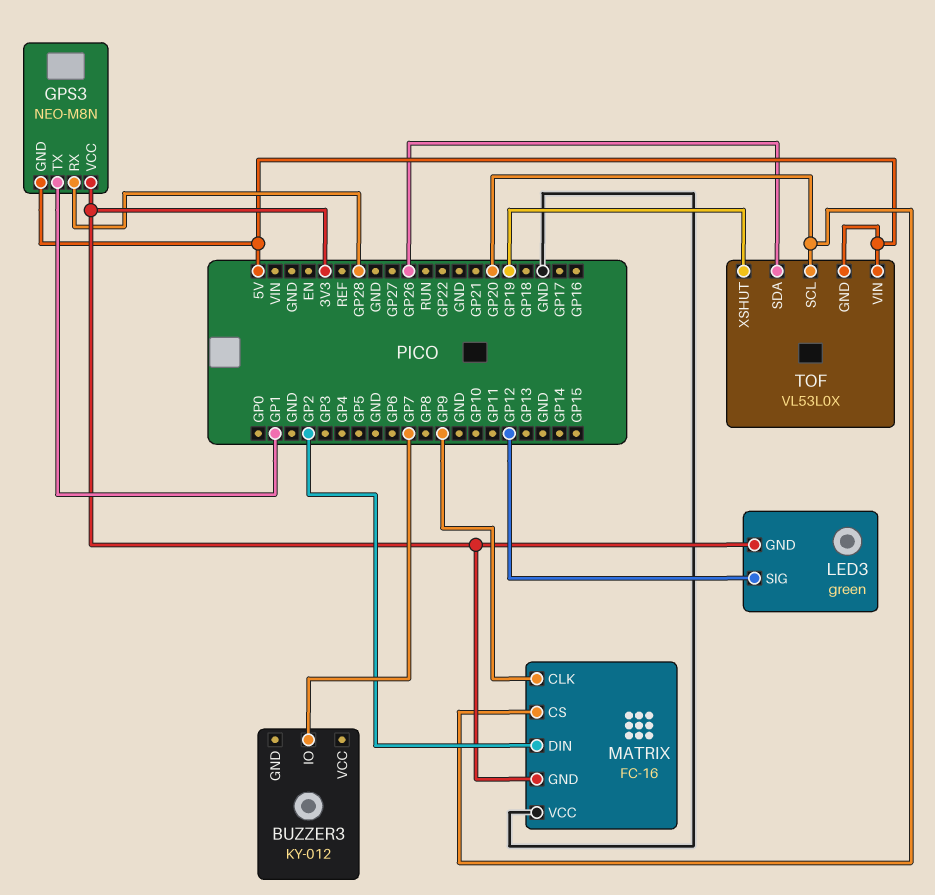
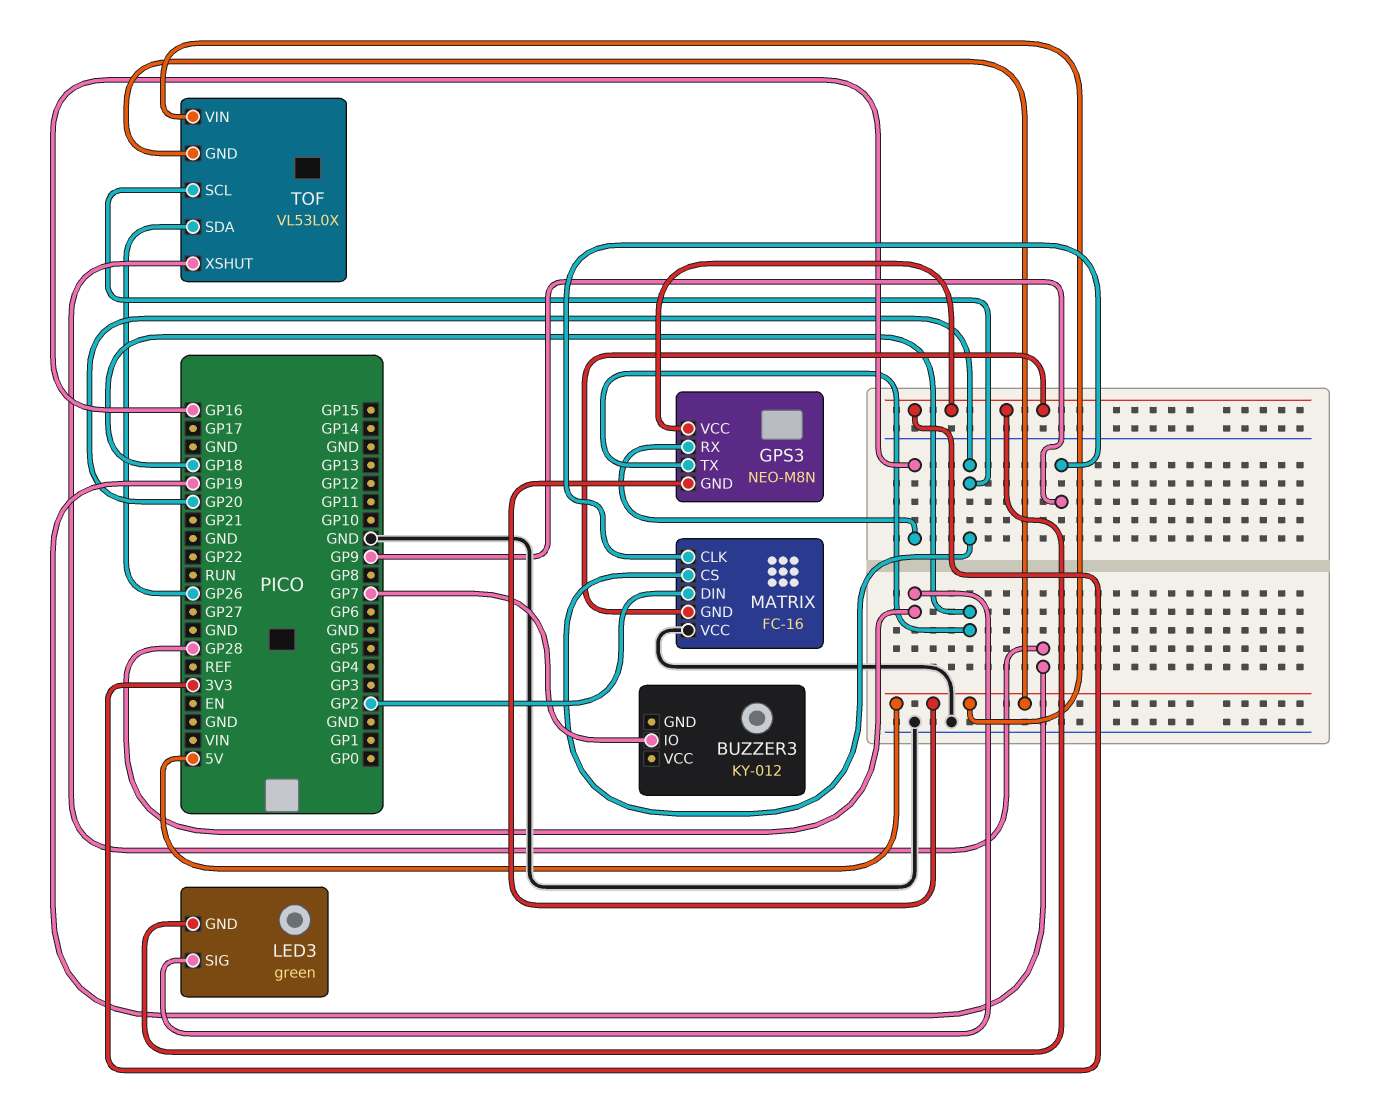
GPS3 pin RX: GP28 -> GP16
GPS3 pin TX: GP1 -> GP18
LED3 pin SIG: GP12 -> GP28

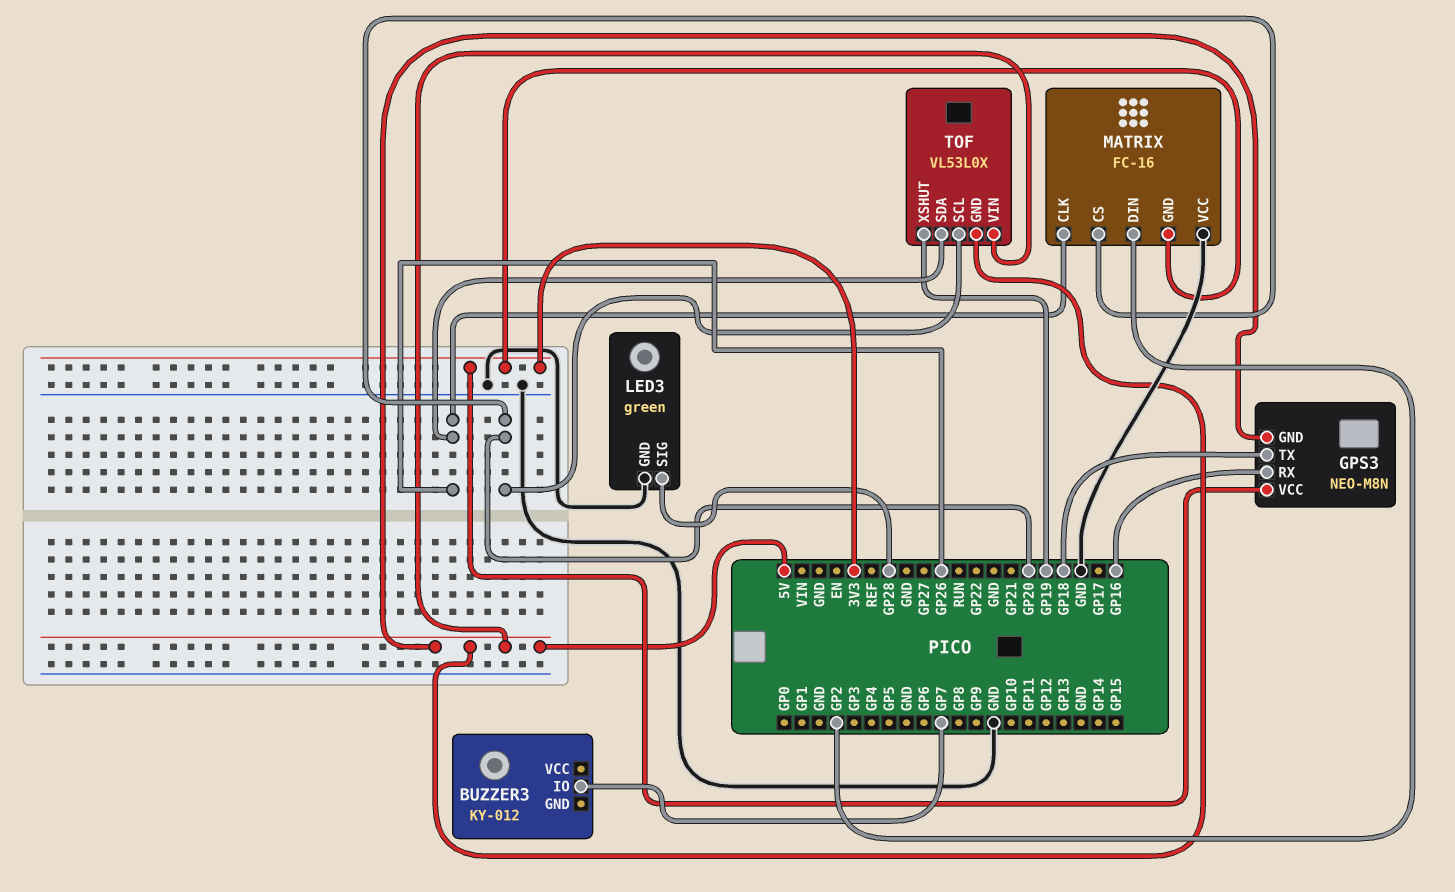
LED3 pin GND: 3V3 -> GND
MATRIX pin CLK: GP9 -> GP26

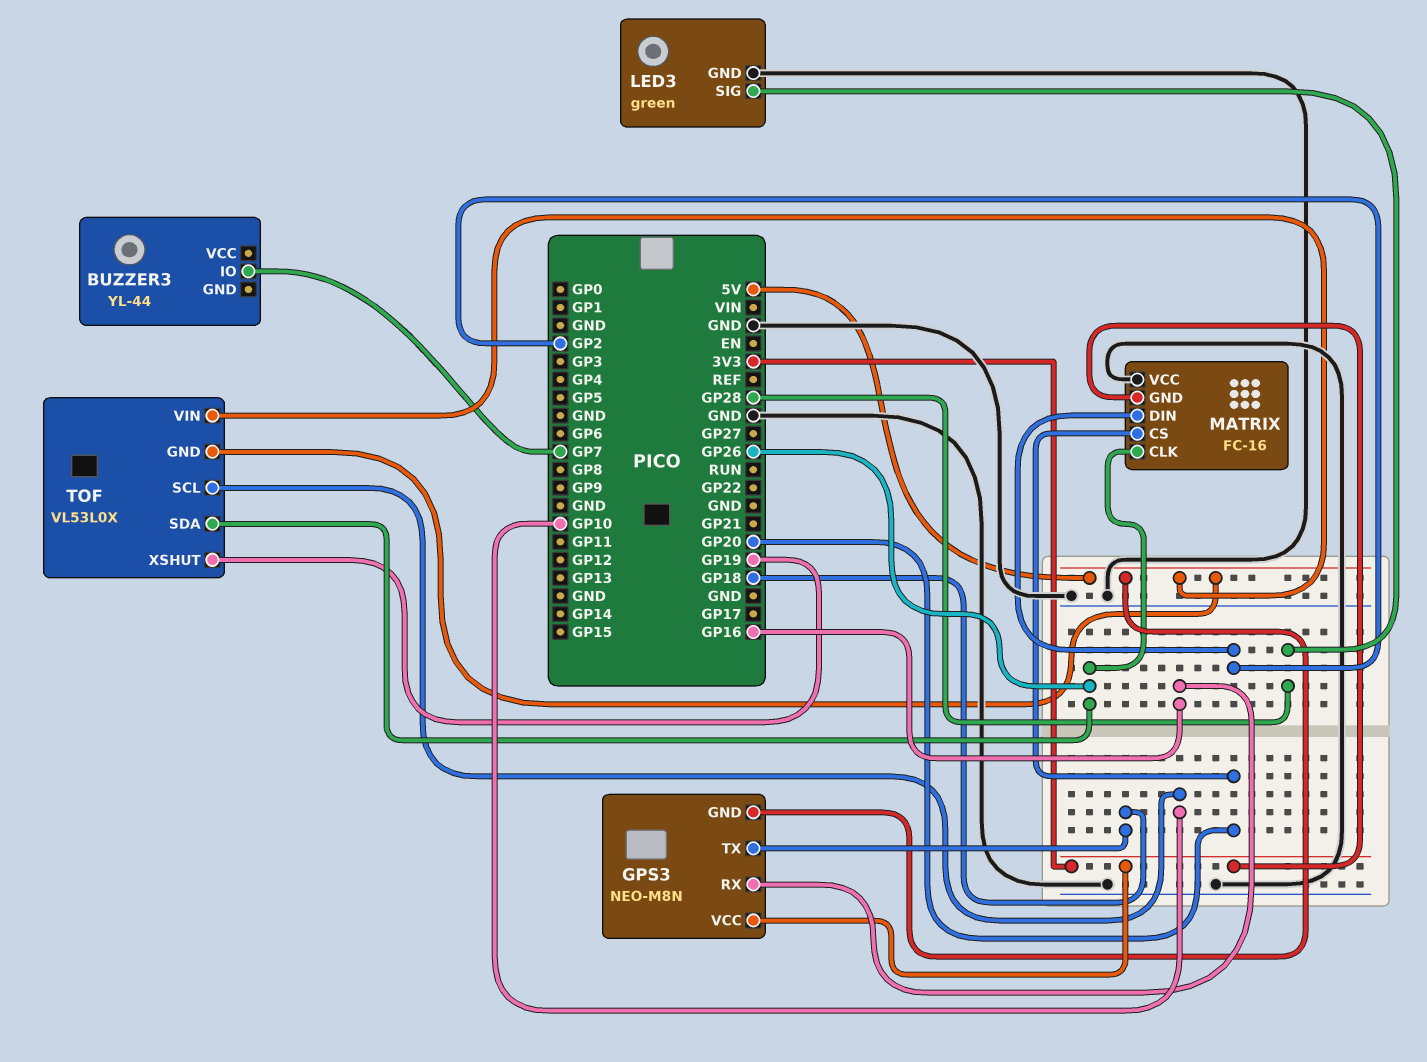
BUZZER3: KY-012 -> YL-44
TOF pin SCL: GP20 -> GP10

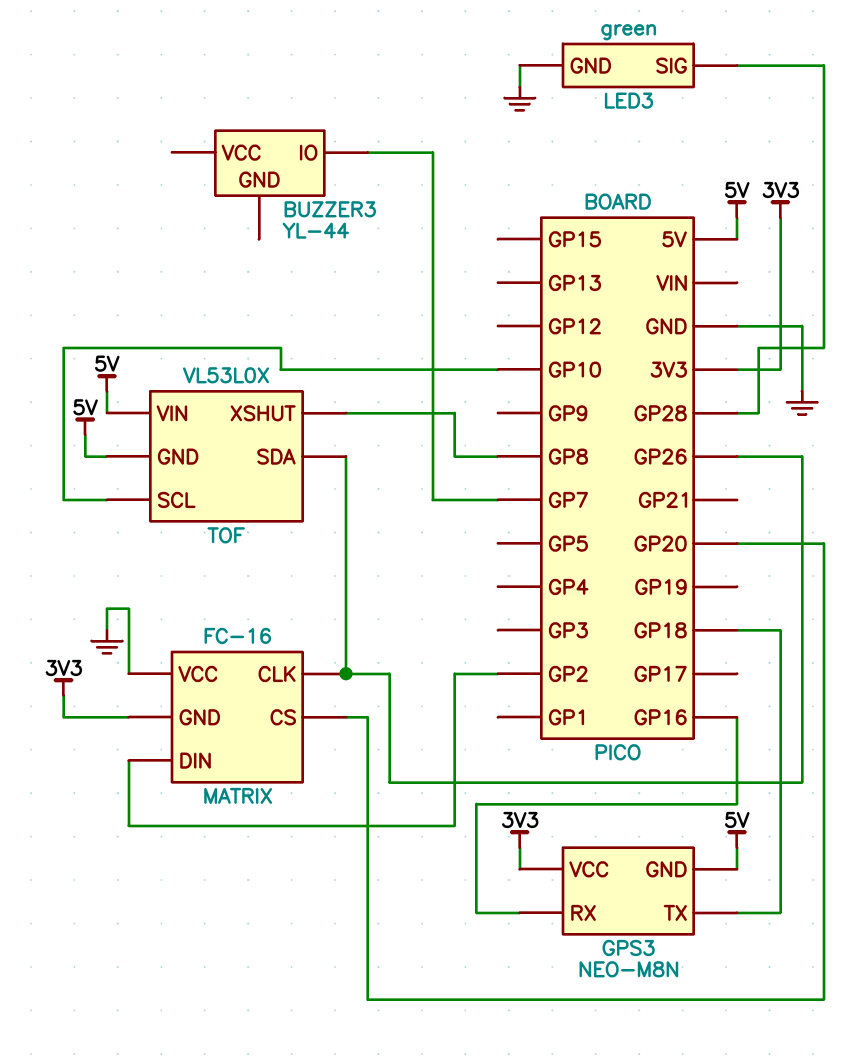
TOF pin XSHUT: GP19 -> GP8

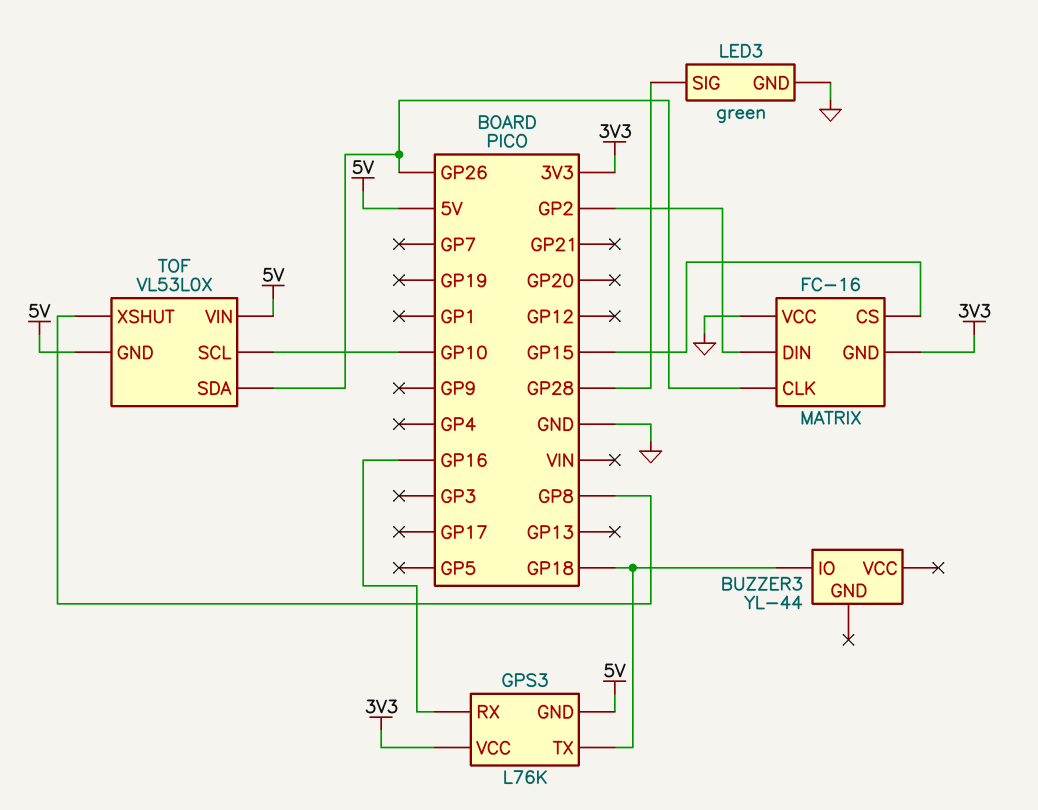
BUZZER3 pin IO: GP7 -> GP18
GPS3: NEO-M8N -> L76K
MATRIX pin CS: GP20 -> GP15

